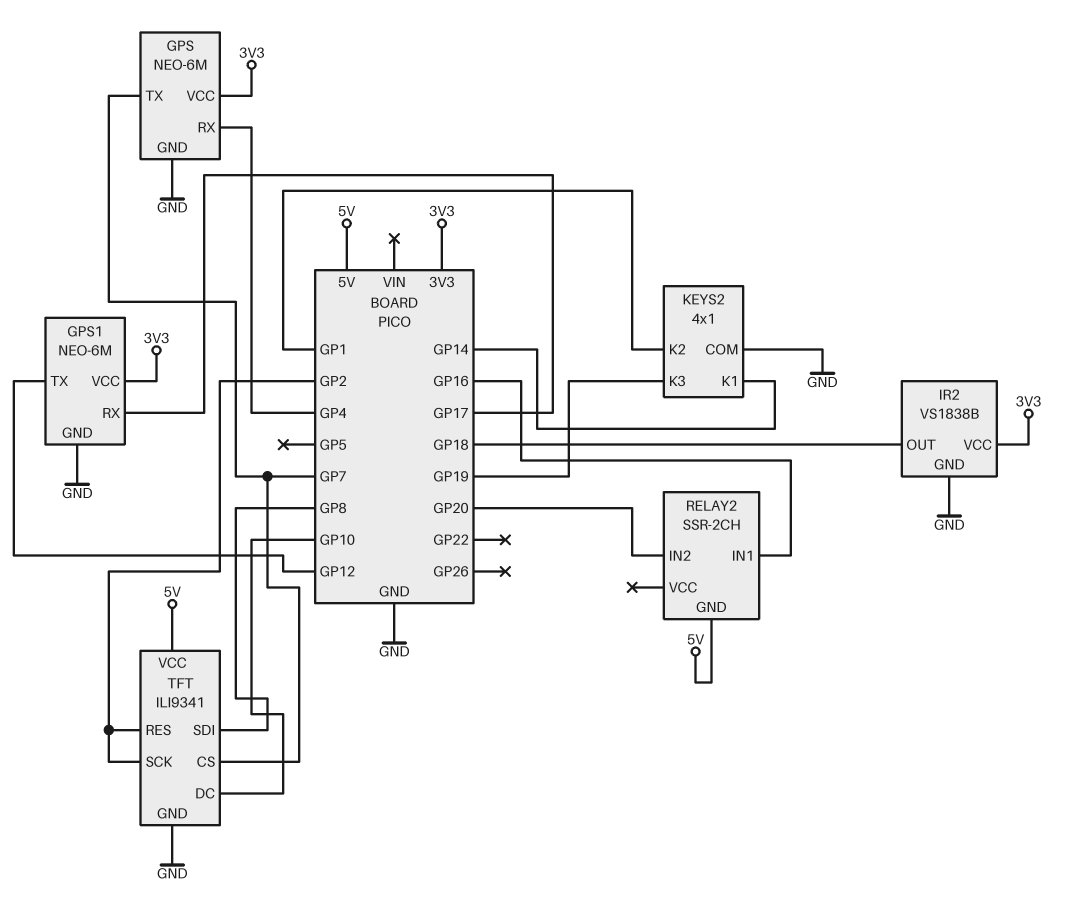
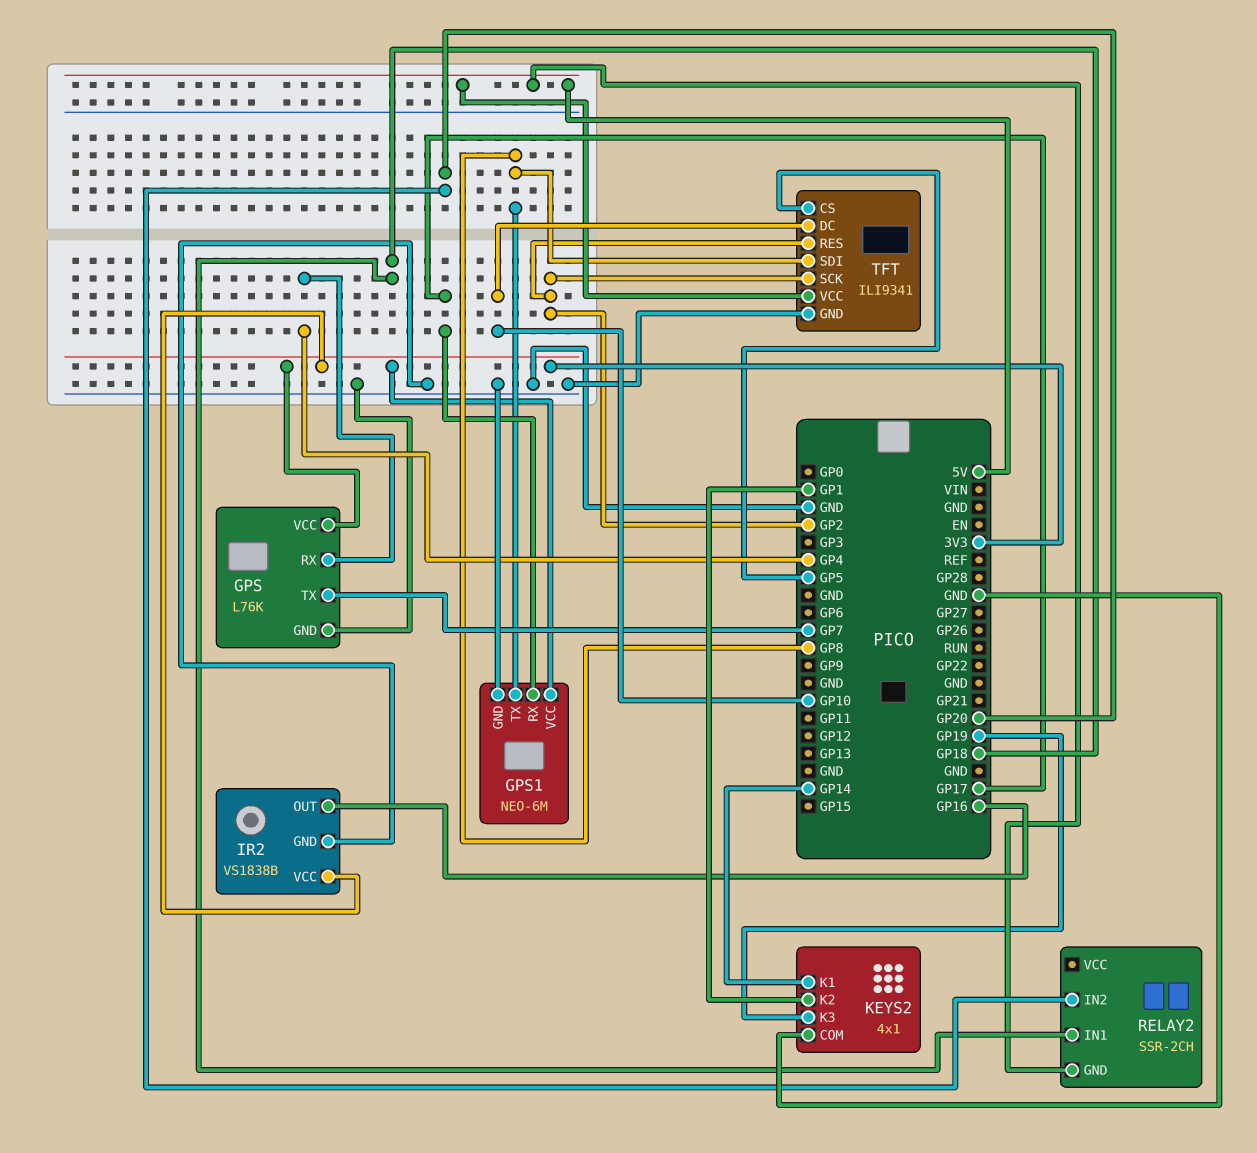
GPS: NEO-6M -> L76K
GPS1 pin TX: GP12 -> GP8
IR2 pin OUT: GP18 -> GP16
RELAY2 pin IN1: GP16 -> GP18
TFT pin CS: GP7 -> GP5

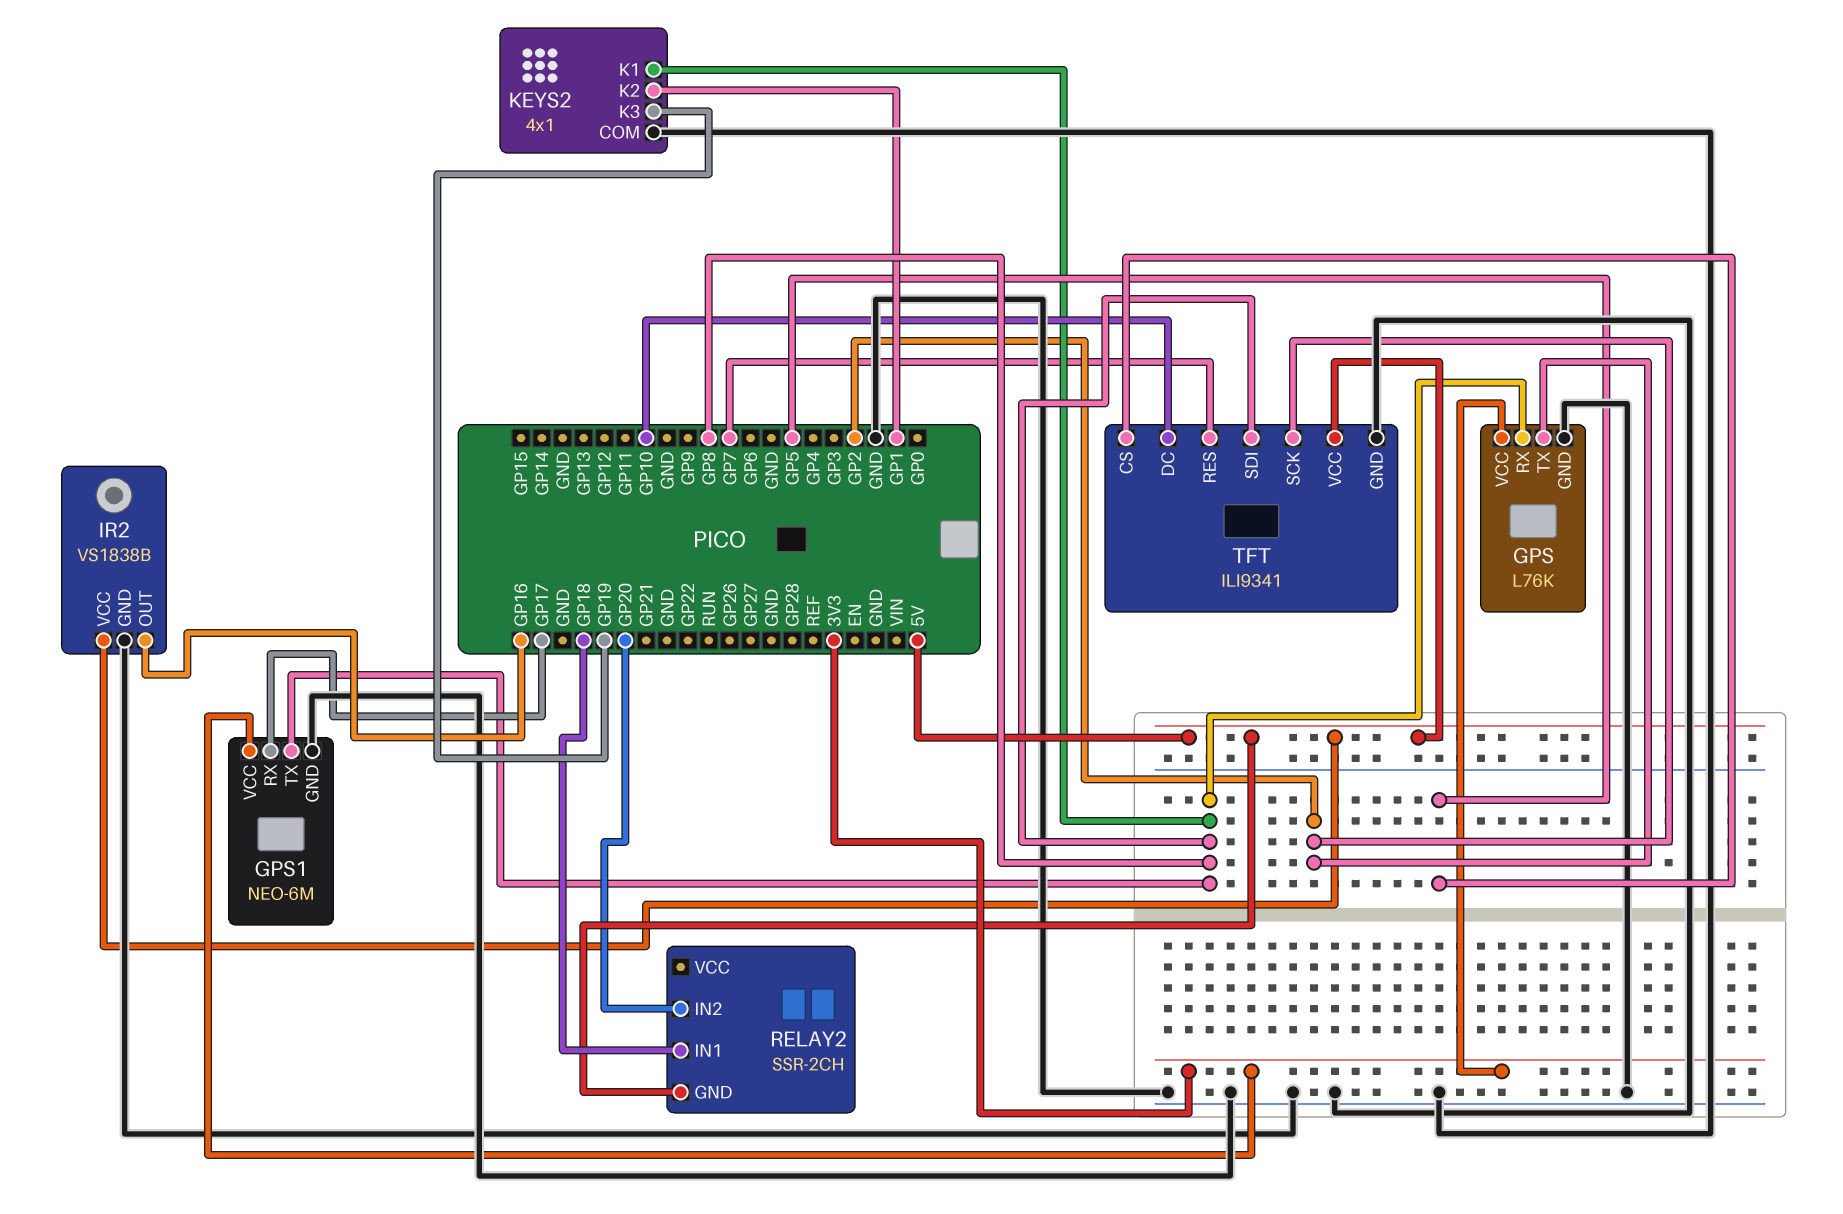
GPS pin RX: GP4 -> GP8
GPS pin TX: GP7 -> GP2
IR2 pin VCC: 3V3 -> 5V
KEYS2 pin K1: GP14 -> GP8
TFT pin RES: GP2 -> GP7

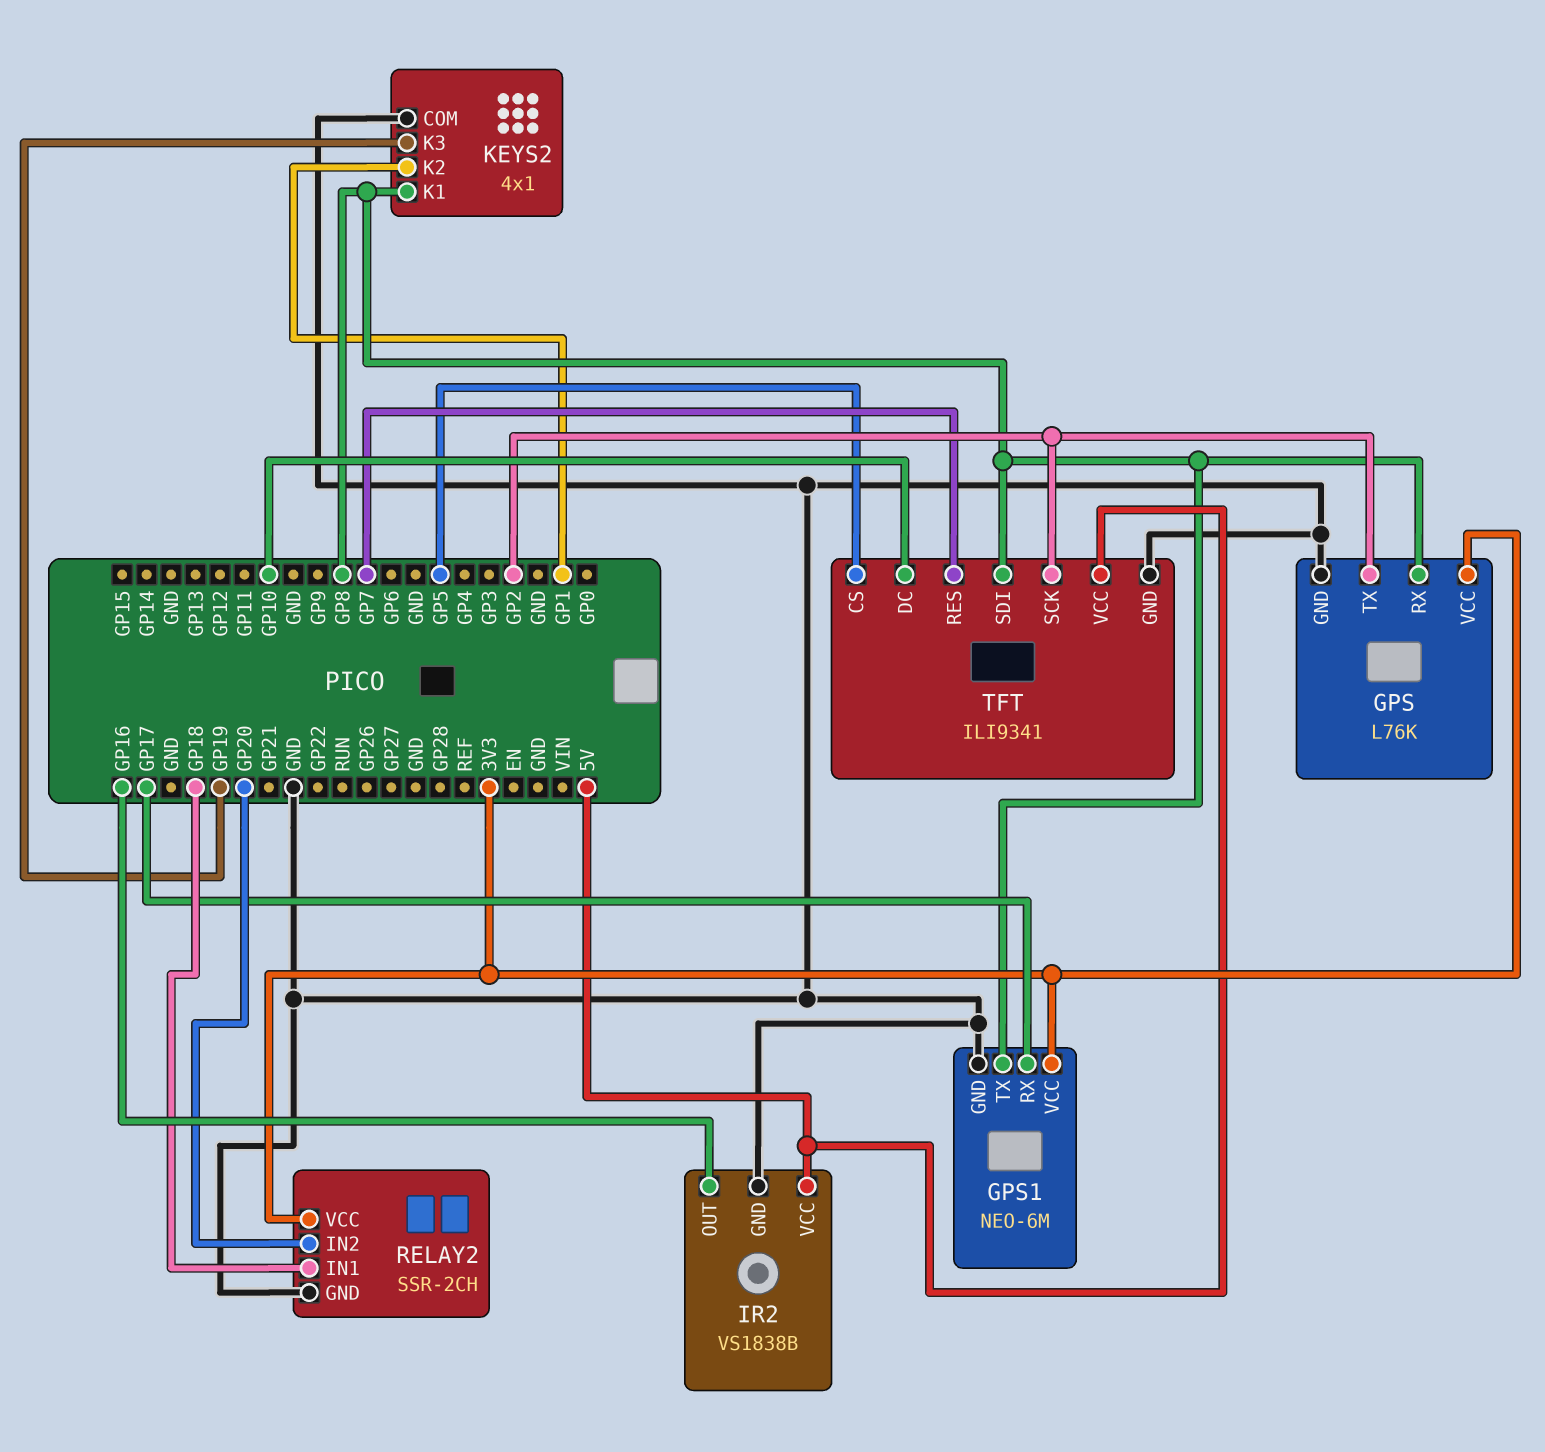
RELAY2 pin GND: 5V -> GND
RELAY2 pin VCC: none -> 3V3

